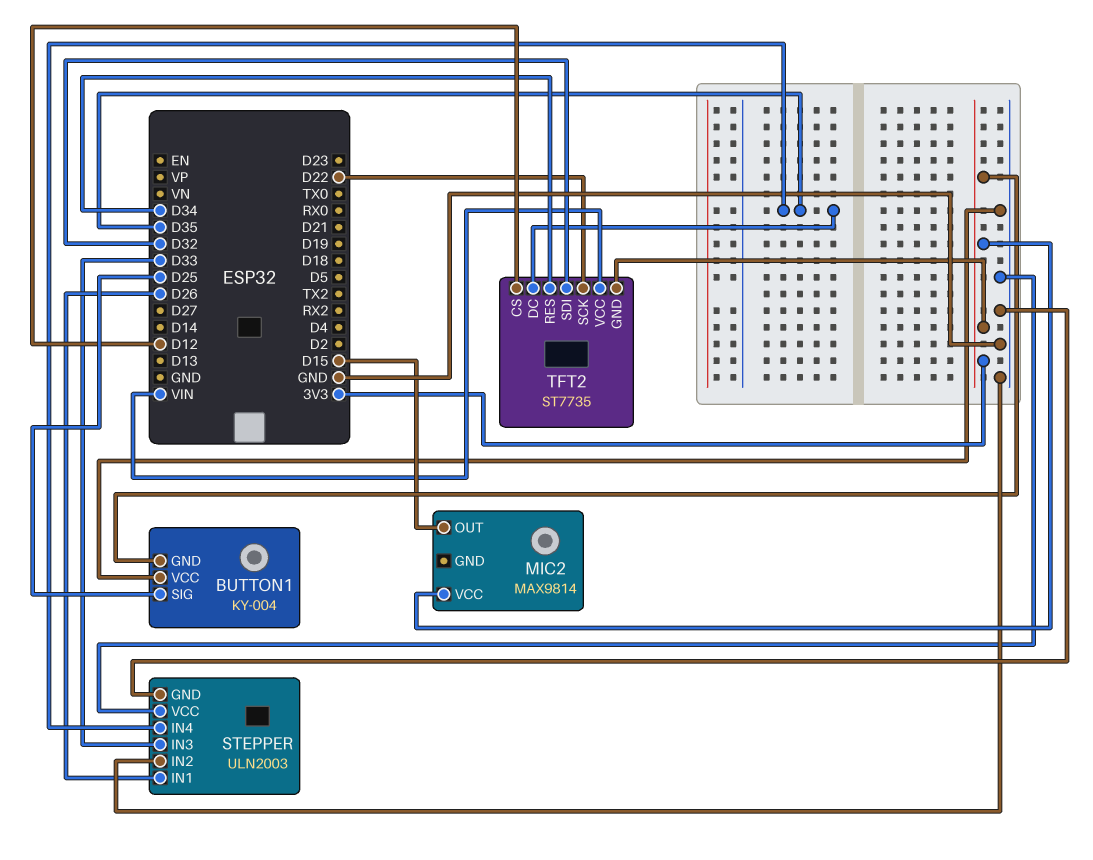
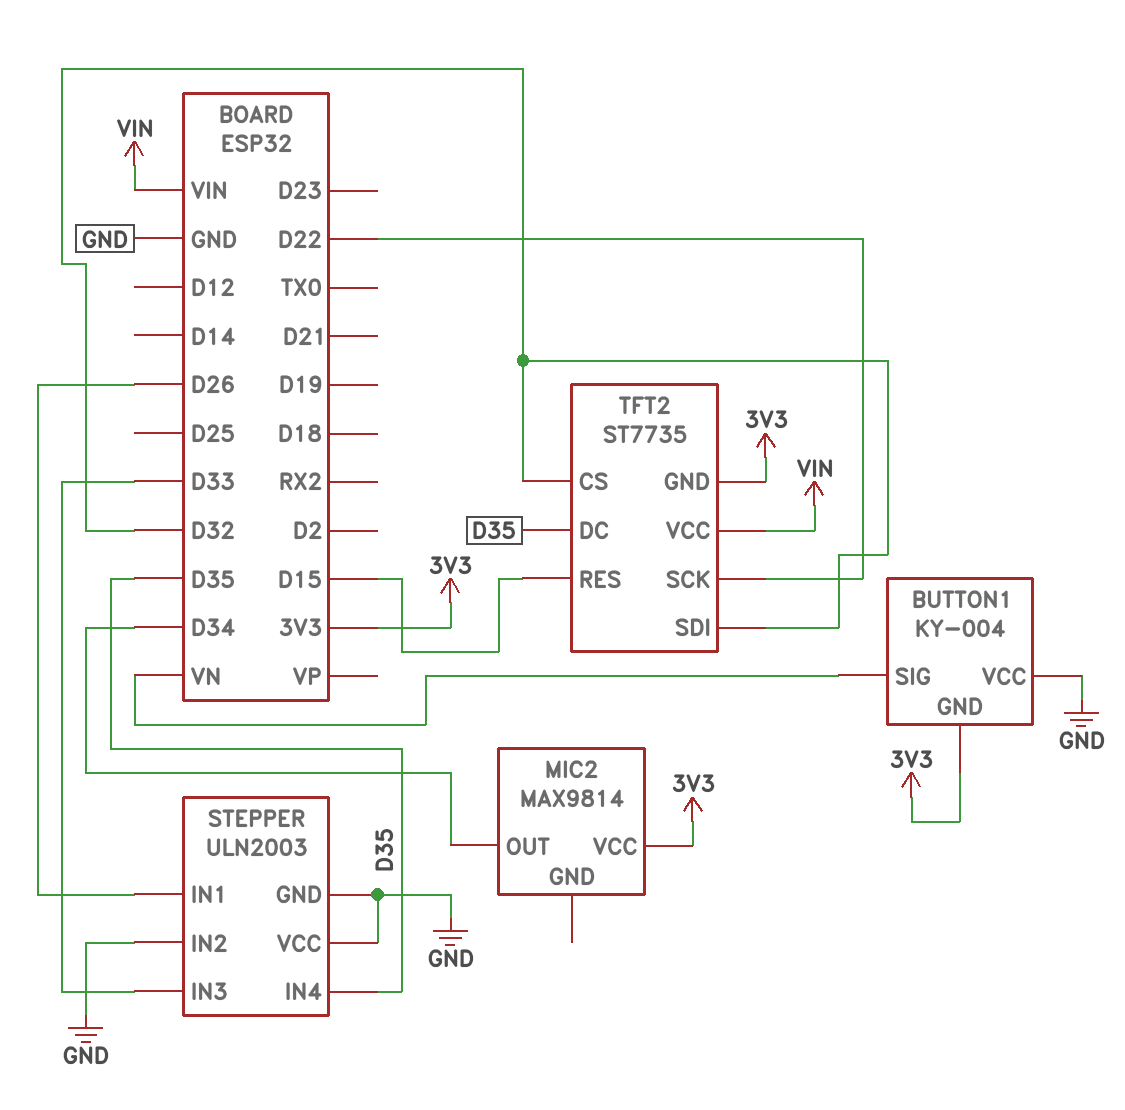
BUTTON1 pin SIG: D25 -> VN
MIC2 pin OUT: D15 -> D34
TFT2 pin CS: D12 -> D32
TFT2 pin RES: D34 -> D15

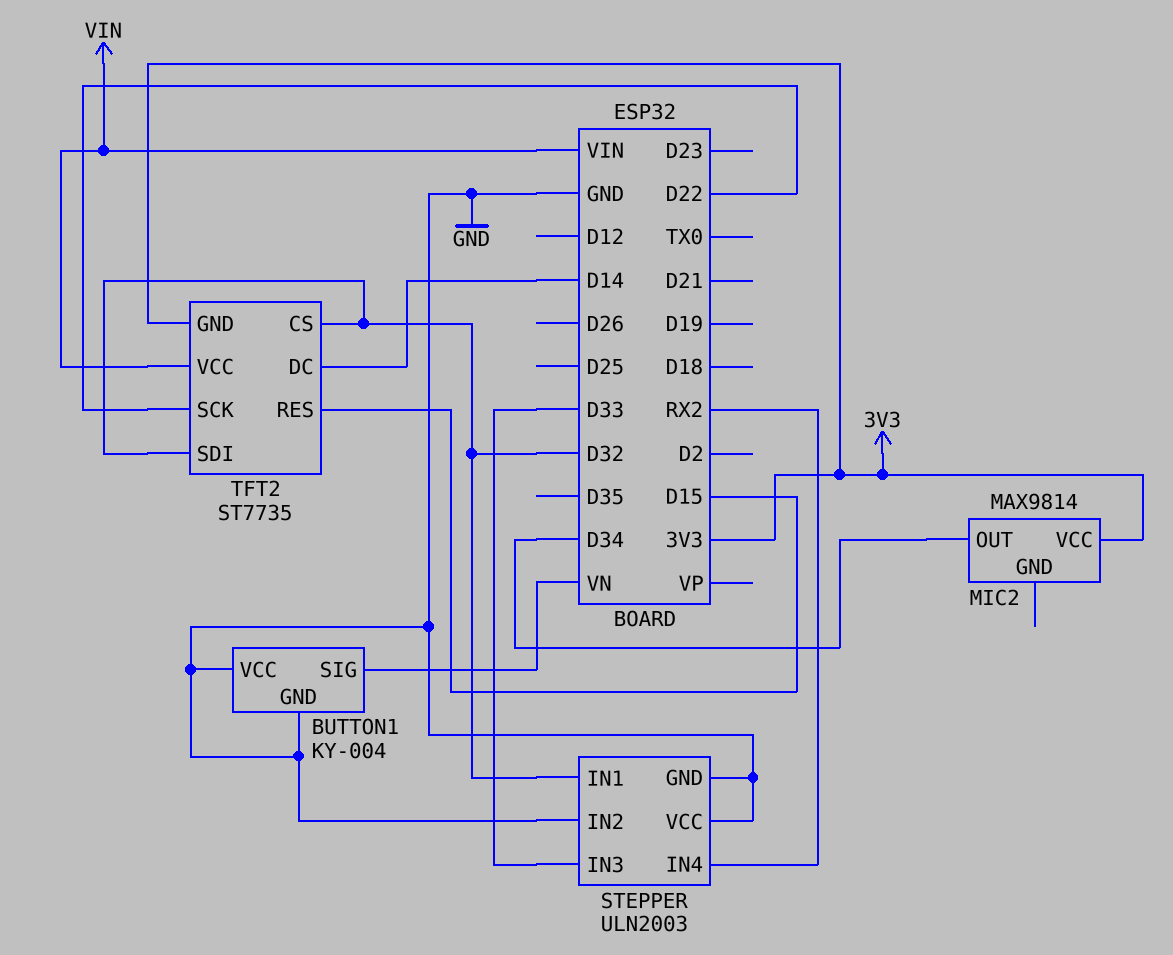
BUTTON1 pin GND: 3V3 -> GND
STEPPER pin IN1: D26 -> D32
STEPPER pin IN4: D35 -> RX2
TFT2 pin DC: D35 -> D14

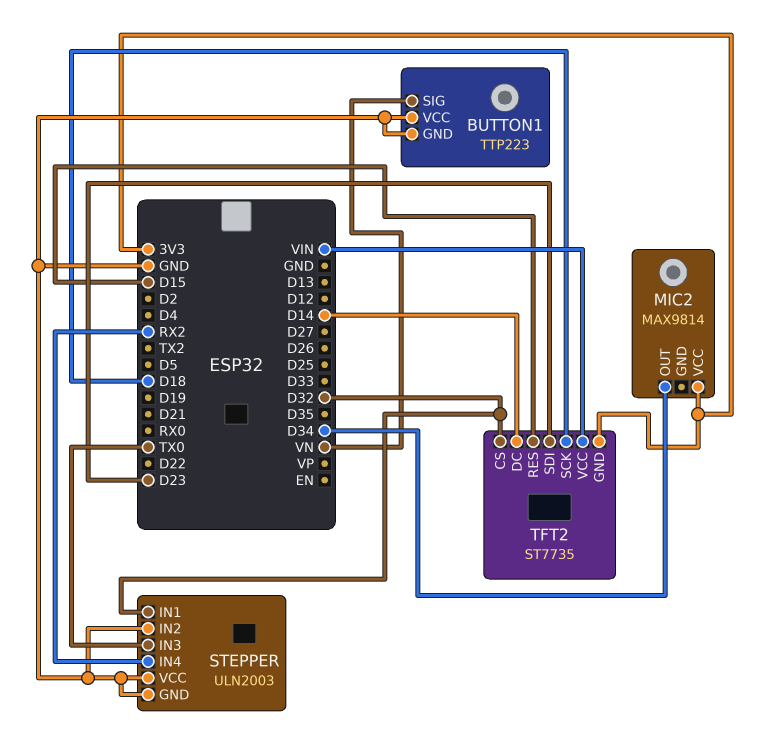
BUTTON1: KY-004 -> TTP223
STEPPER pin IN3: D33 -> TX0
TFT2 pin SCK: D22 -> D18
TFT2 pin SDI: D32 -> D23

